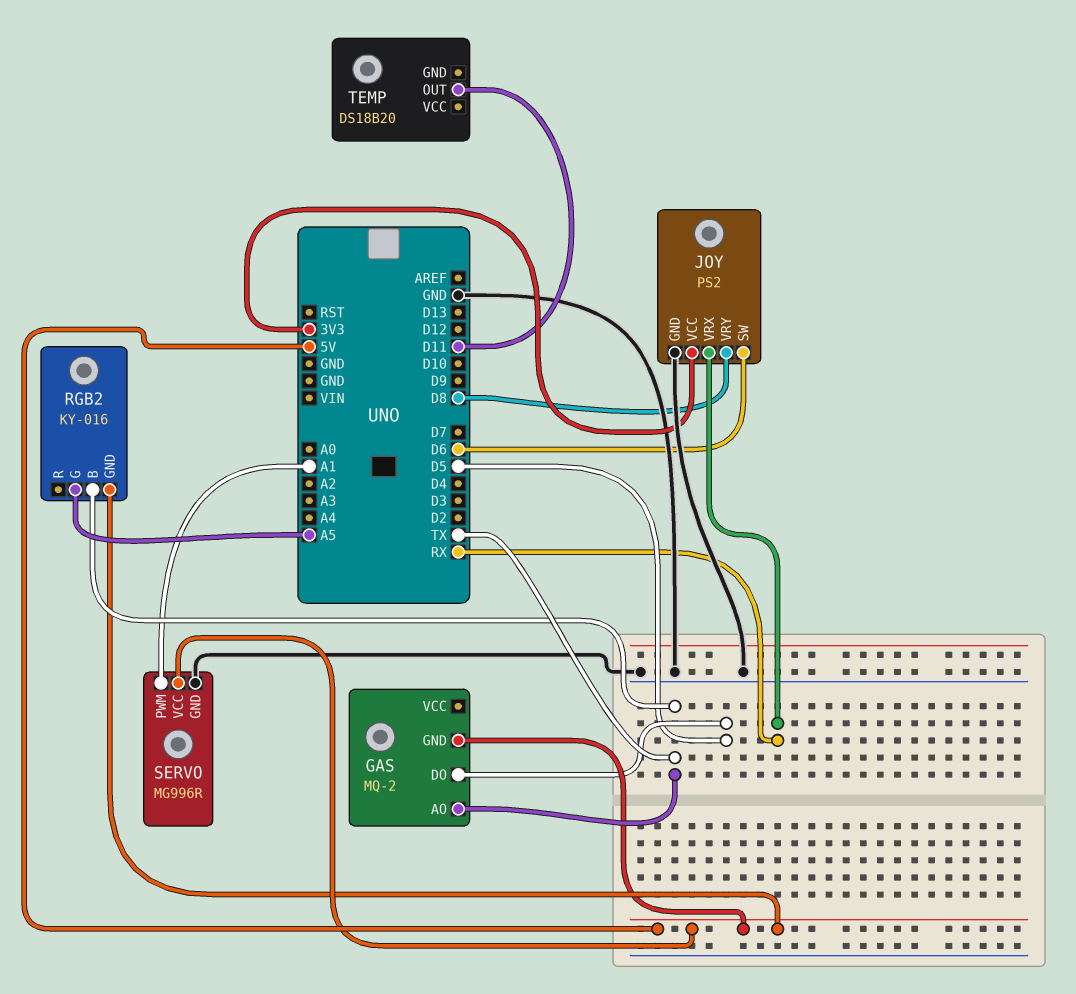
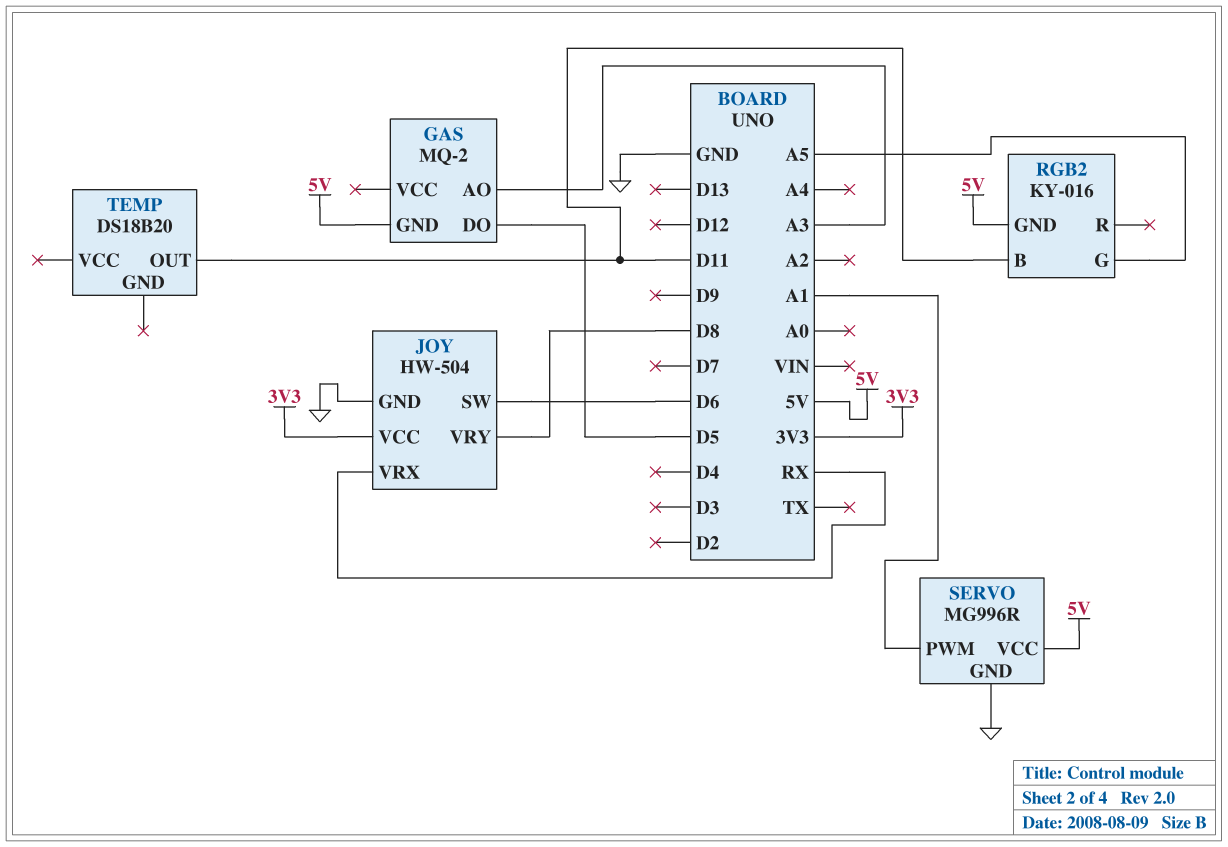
GAS pin AO: TX -> A3
JOY: PS2 -> HW-504
RGB2 pin B: TX -> D11

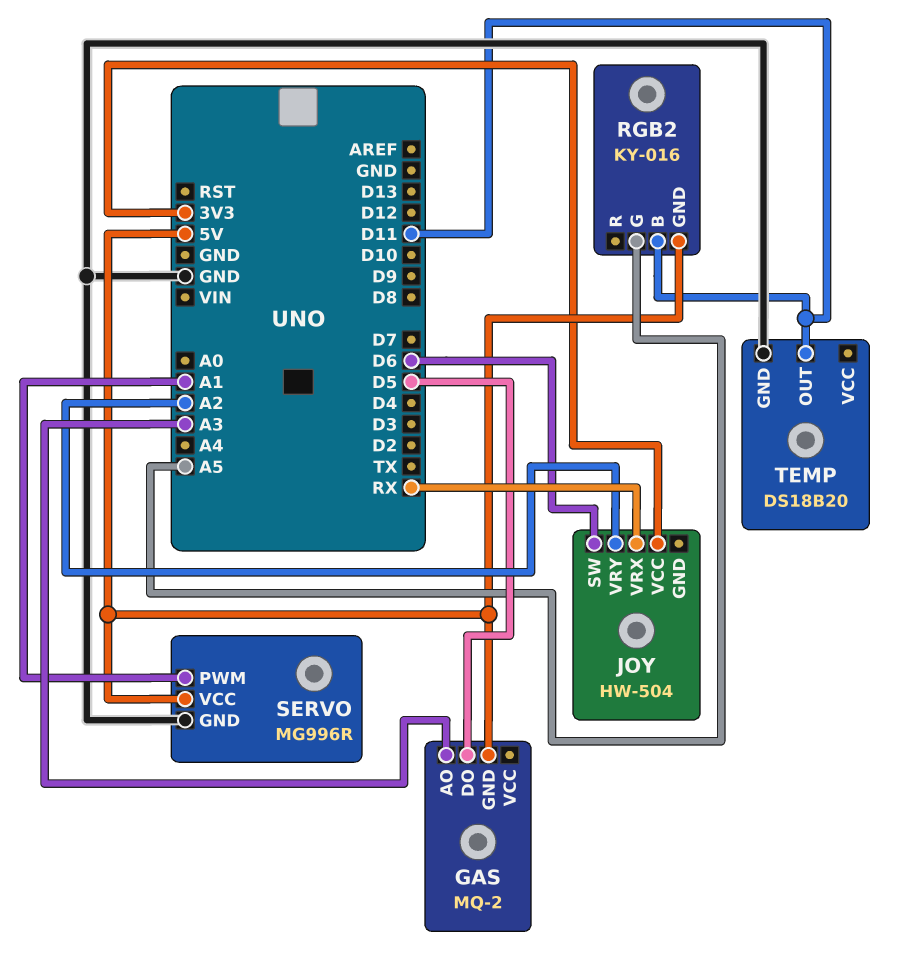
JOY pin GND: GND -> none
JOY pin VRY: D8 -> A2
TEMP pin GND: none -> GND

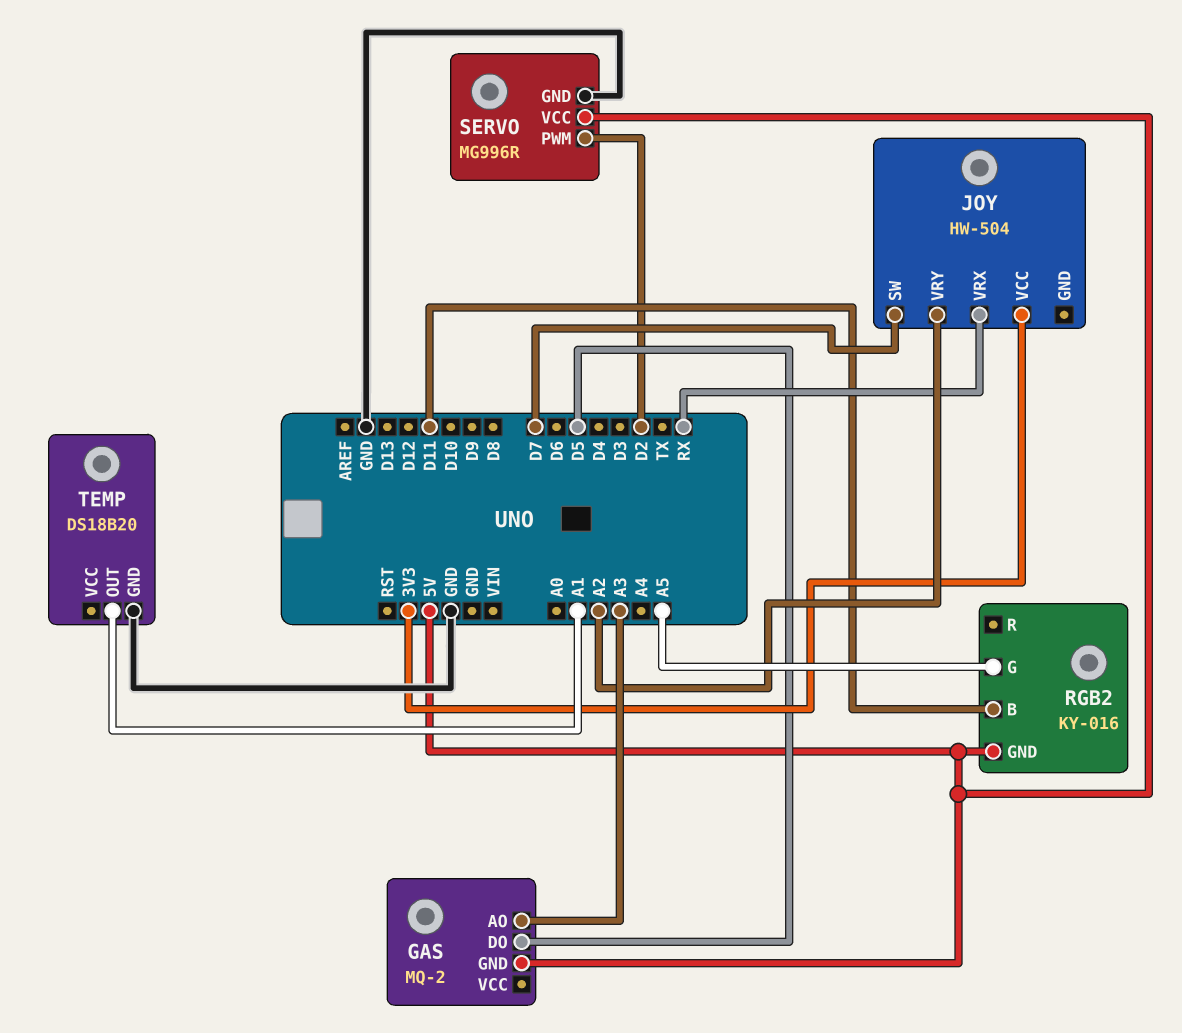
JOY pin SW: D6 -> D7
SERVO pin PWM: A1 -> D2
TEMP pin OUT: D11 -> A1

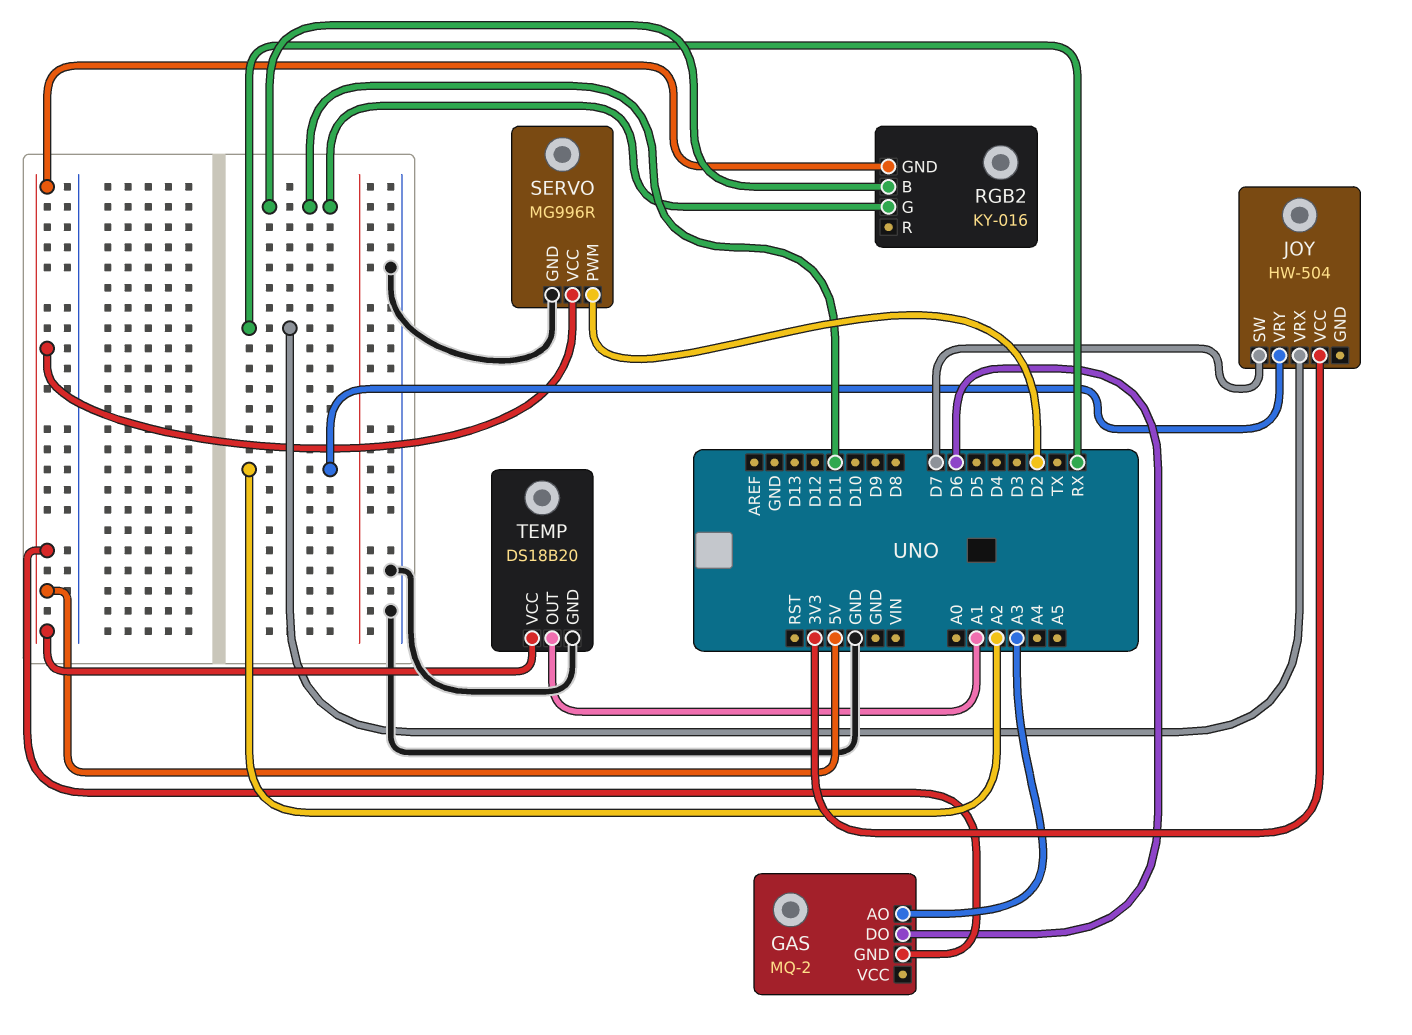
GAS pin DO: D5 -> D6
RGB2 pin G: A5 -> D11
TEMP pin VCC: none -> 5V

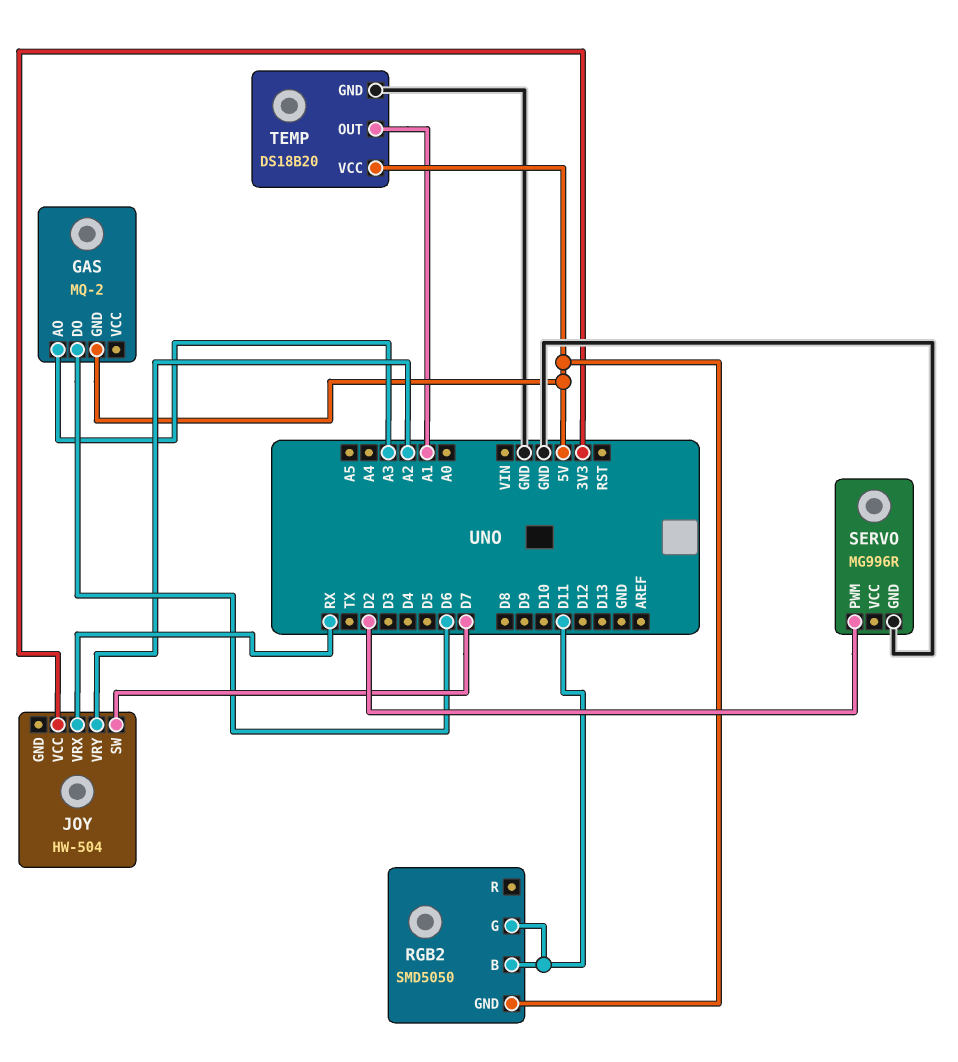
RGB2: KY-016 -> SMD5050
SERVO pin VCC: 5V -> none

